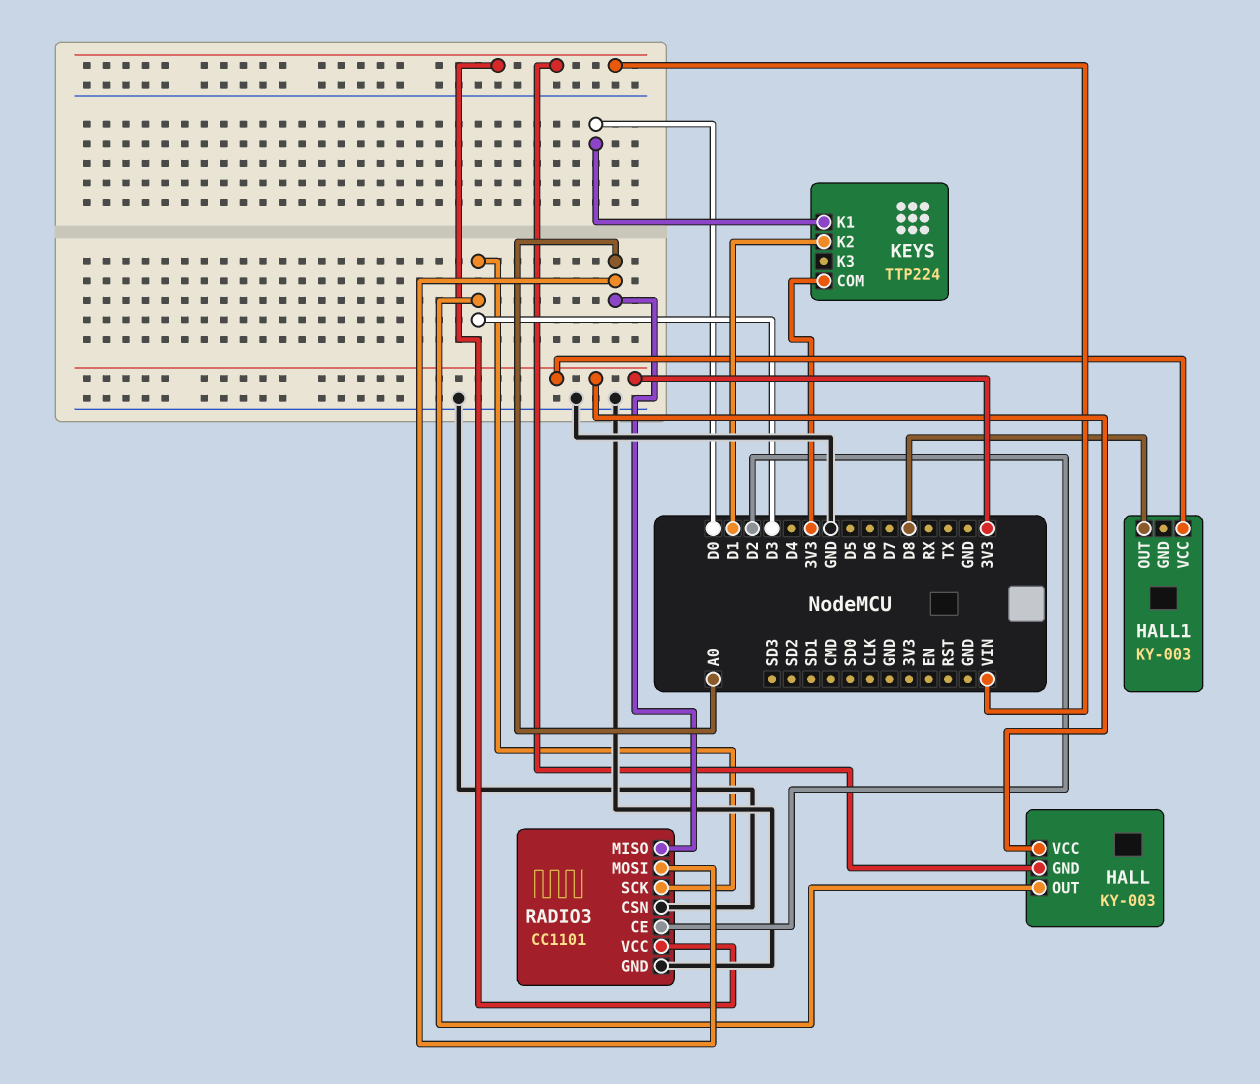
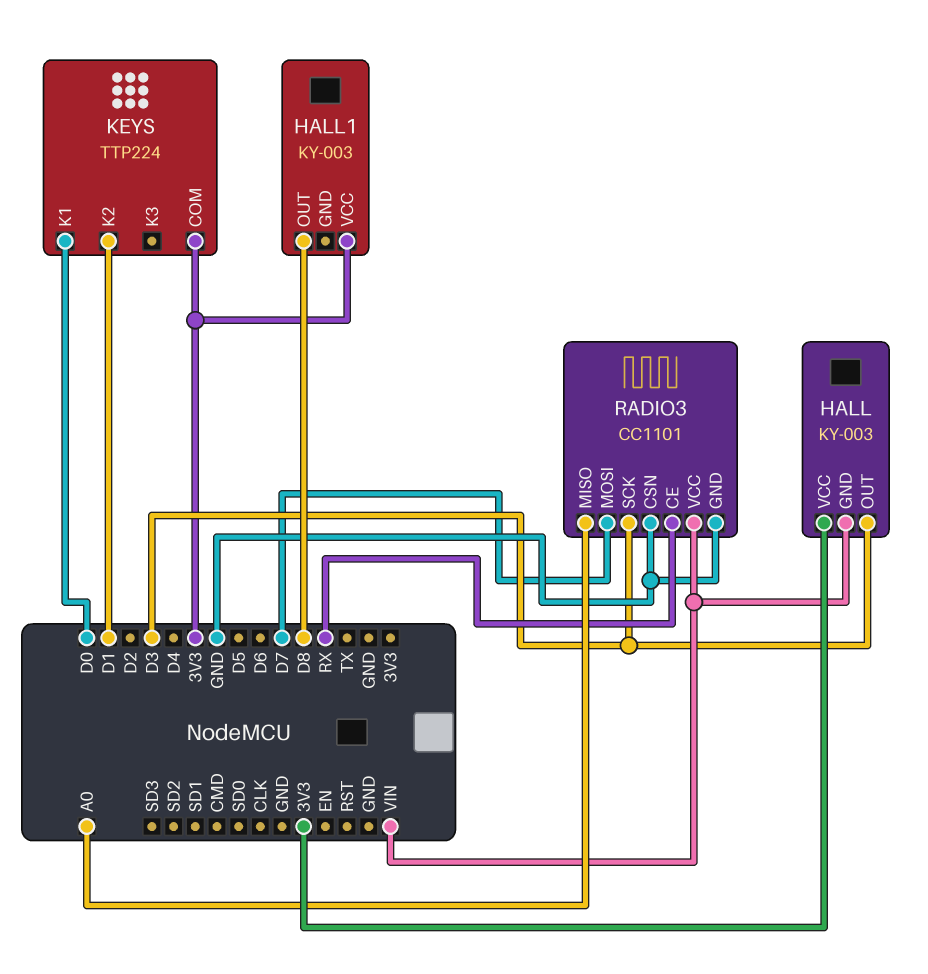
RADIO3 pin CE: D2 -> RX
RADIO3 pin MOSI: A0 -> D7

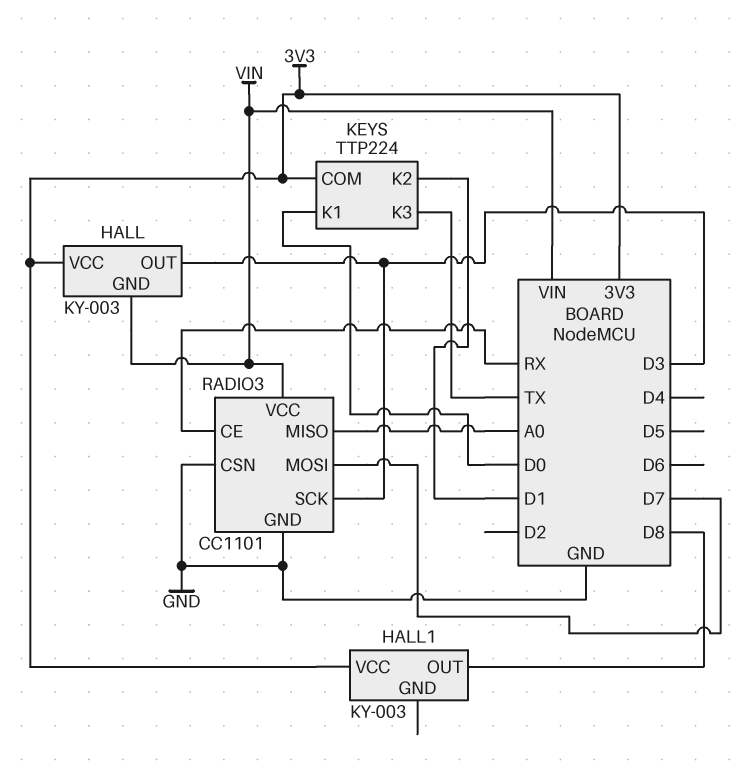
KEYS pin K3: none -> TX

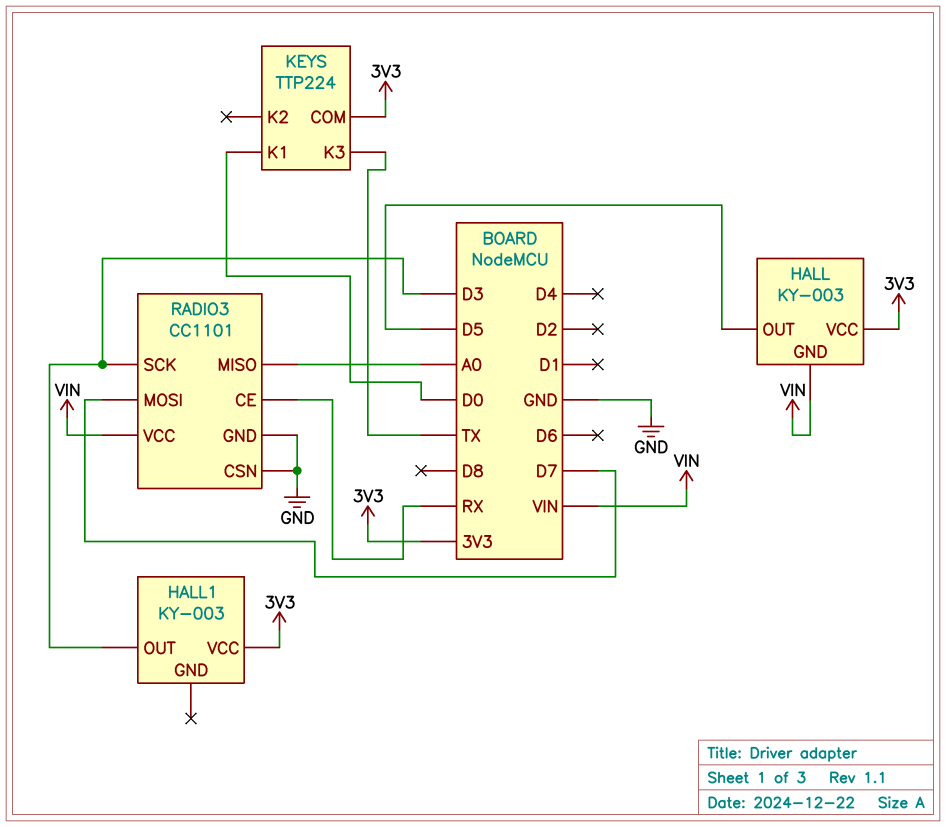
HALL pin OUT: D3 -> D5
HALL1 pin OUT: D8 -> D3
KEYS pin K2: D1 -> none

